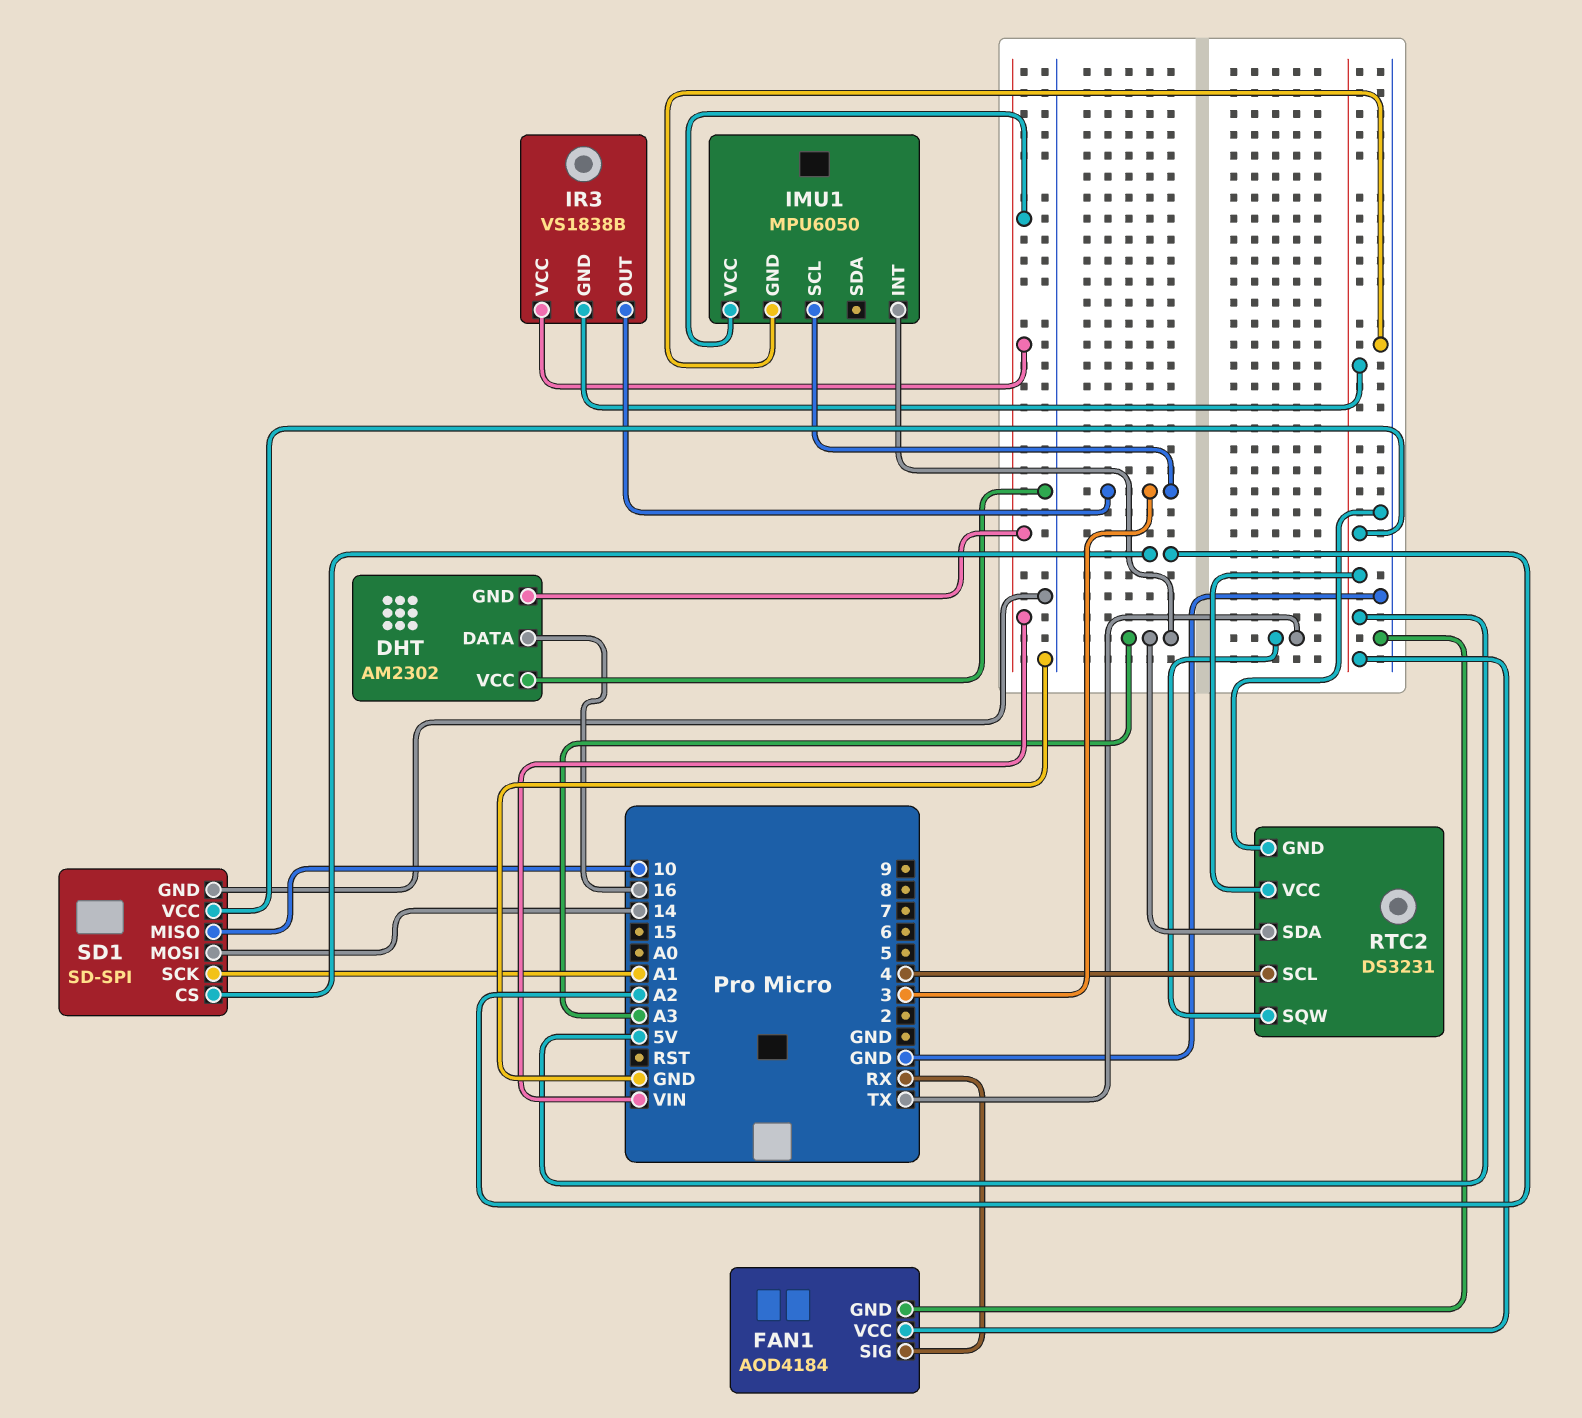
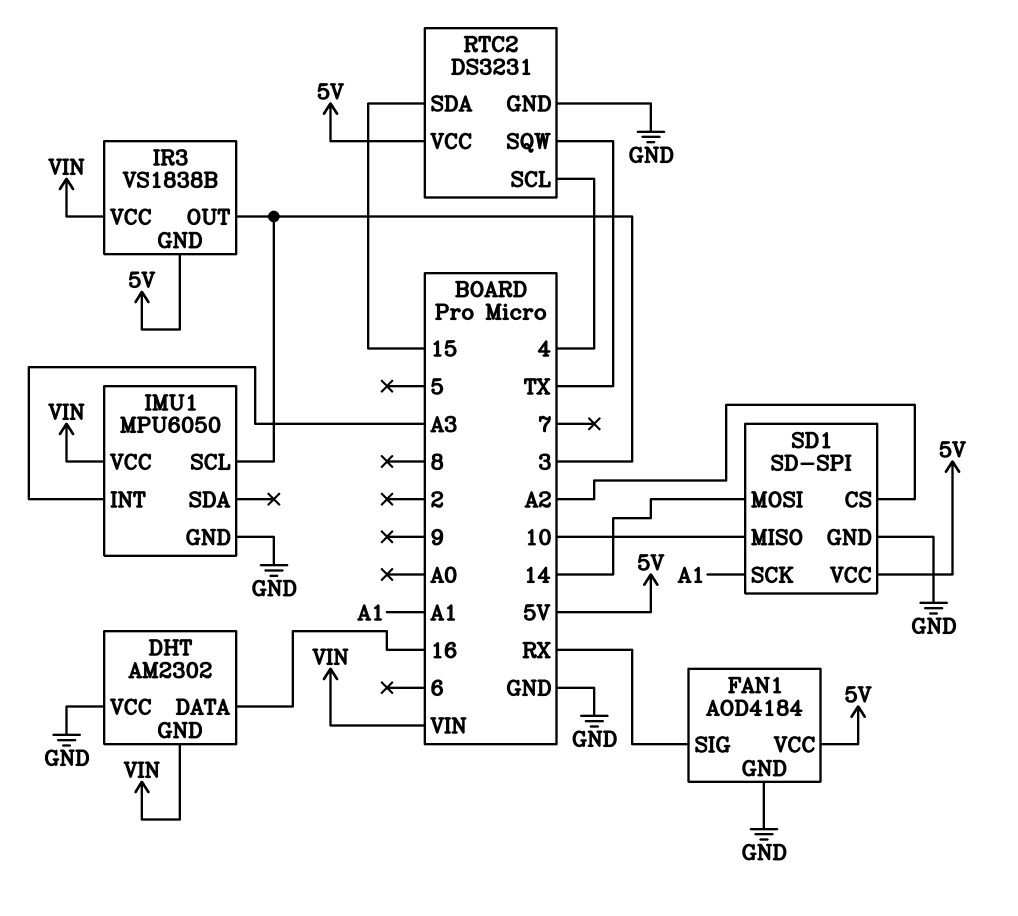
RTC2 pin SDA: A3 -> 15

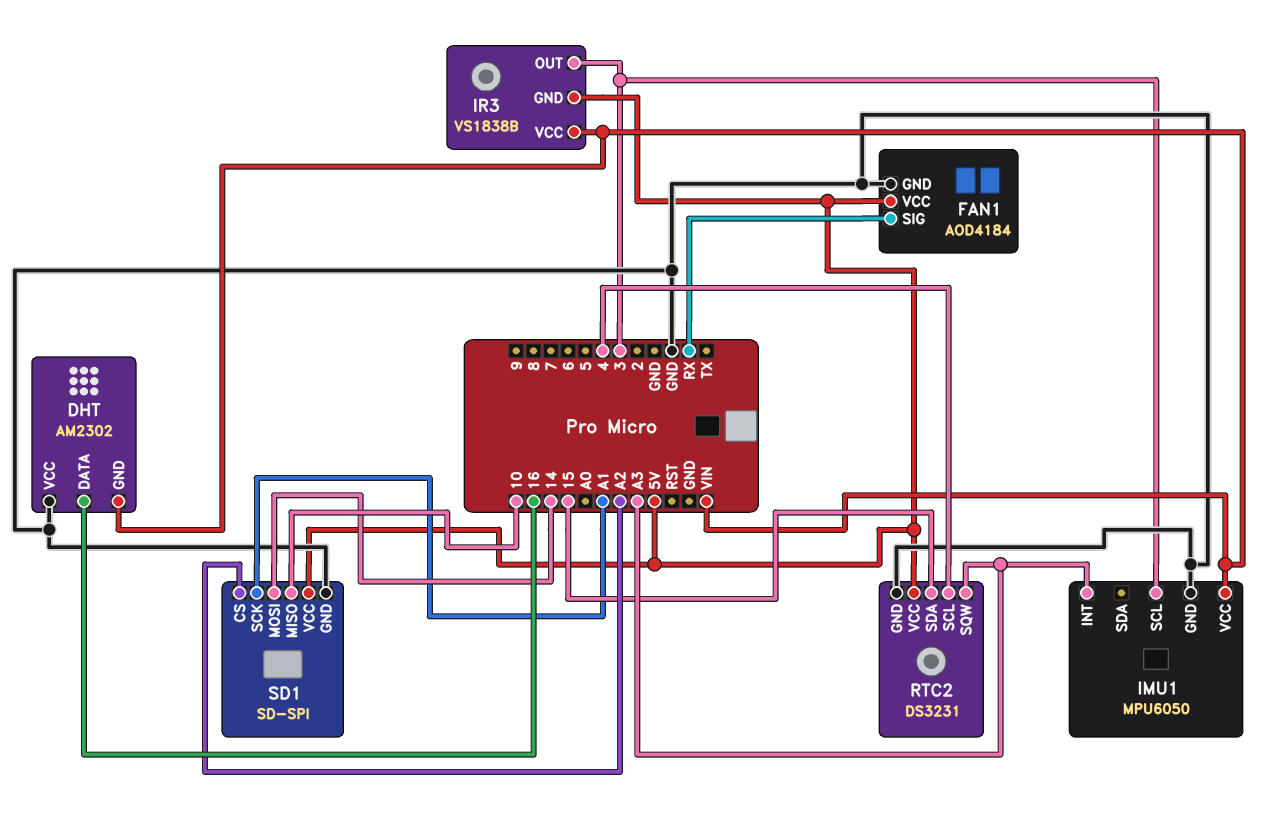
RTC2 pin SQW: TX -> A3

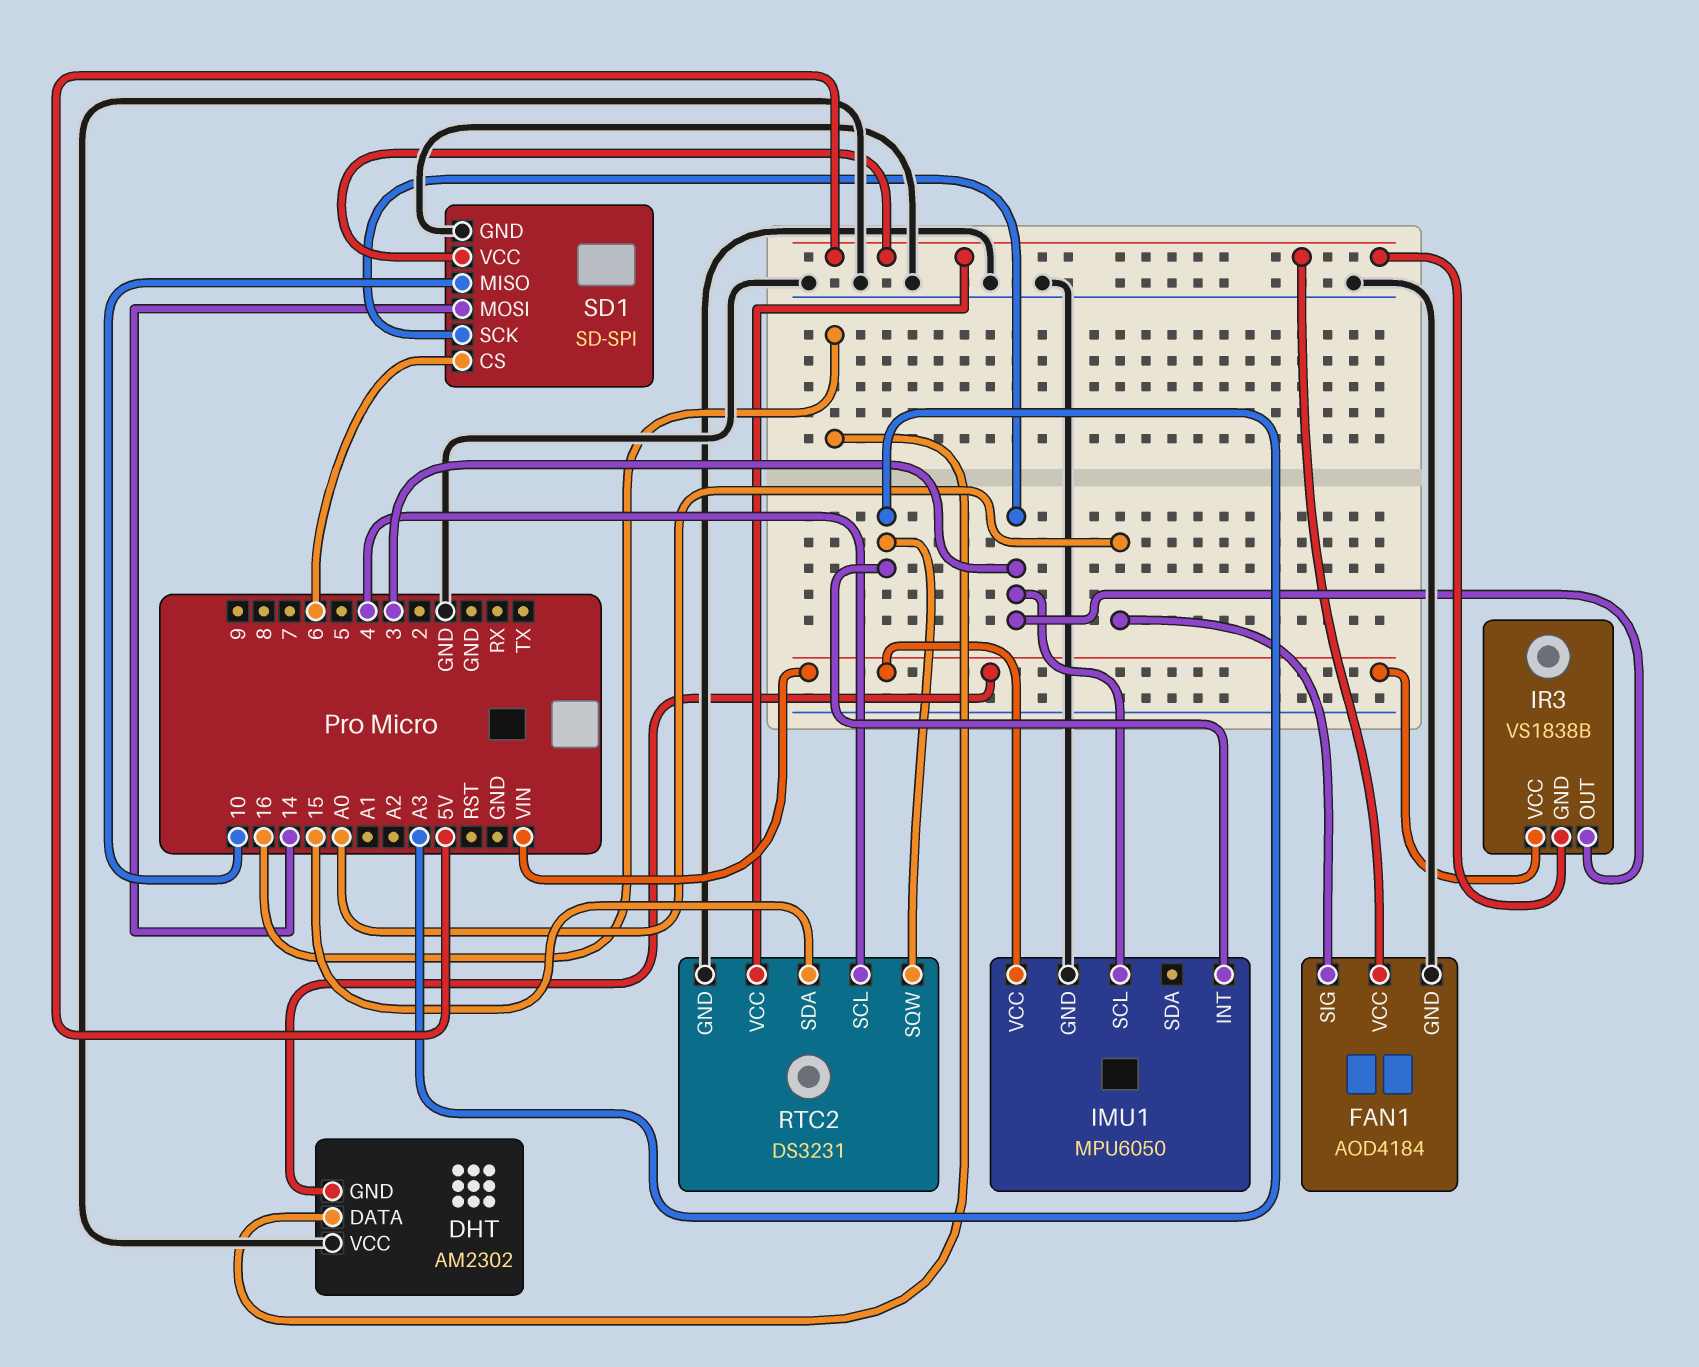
FAN1 pin SIG: RX -> A0
SD1 pin CS: A2 -> 6
SD1 pin SCK: A1 -> 3

